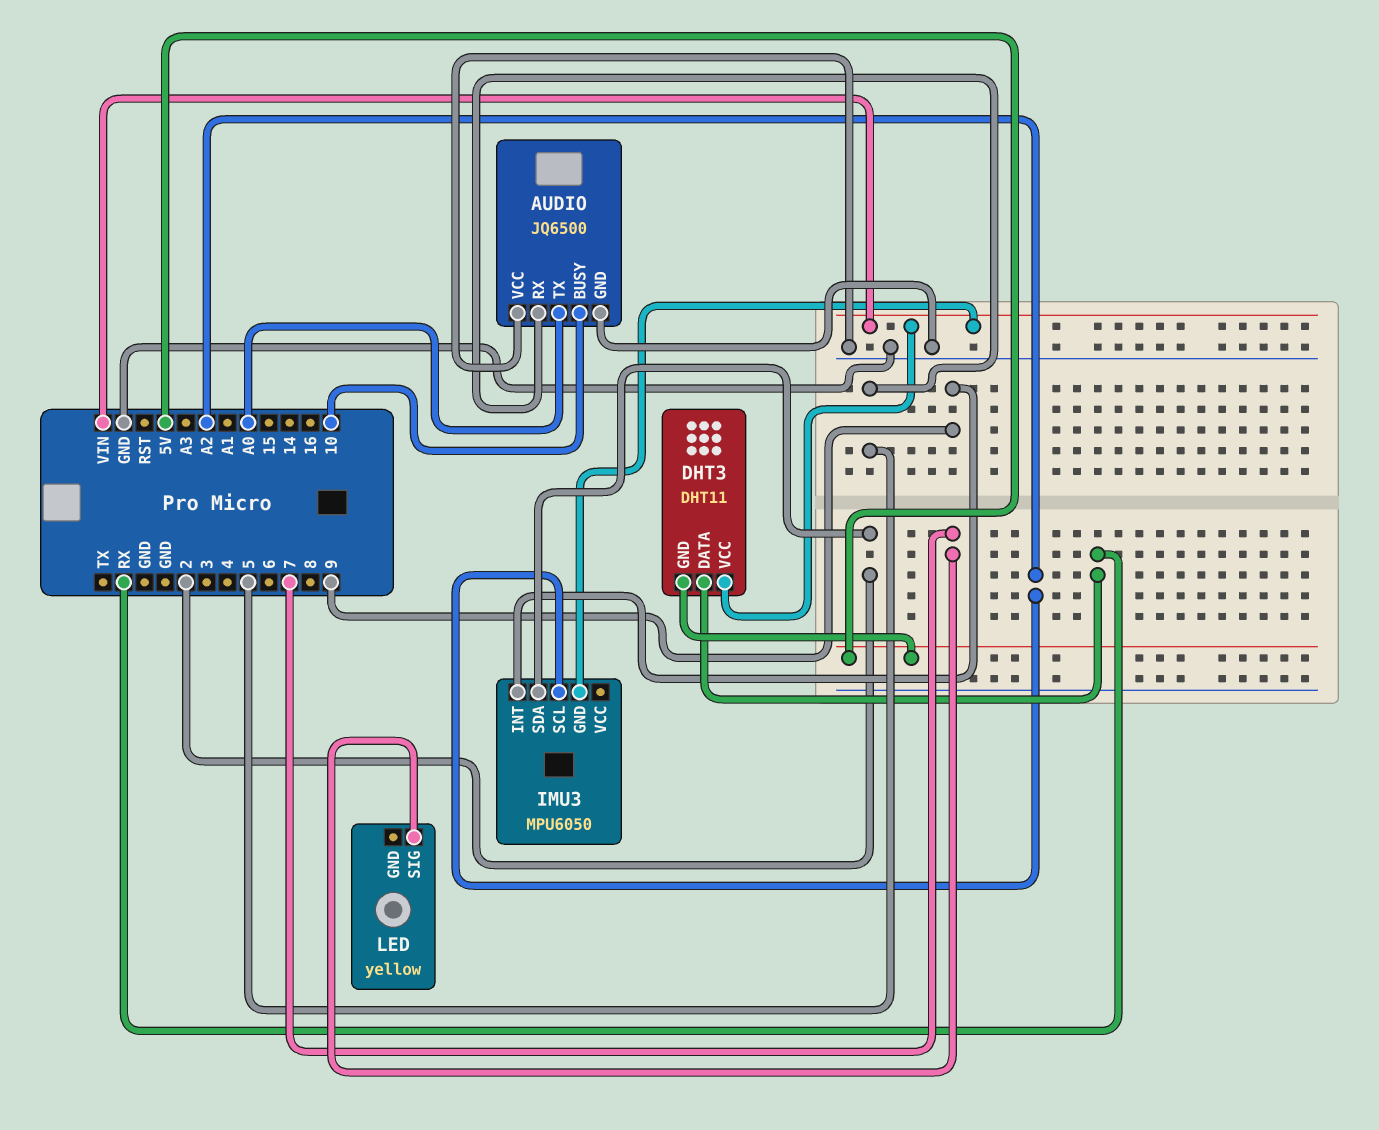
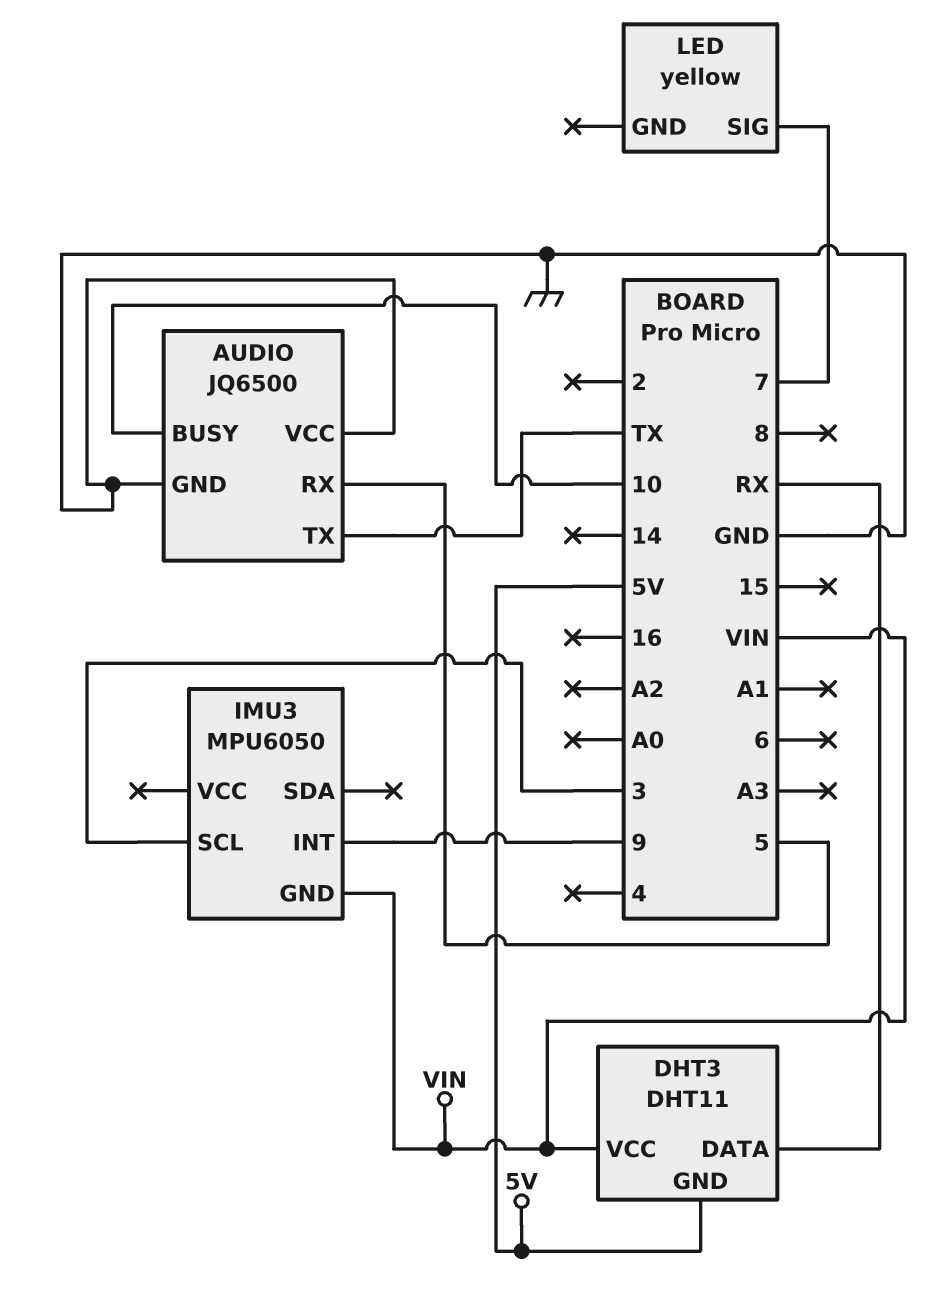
AUDIO pin TX: A0 -> TX
IMU3 pin SCL: A2 -> 3
IMU3 pin SDA: 2 -> none

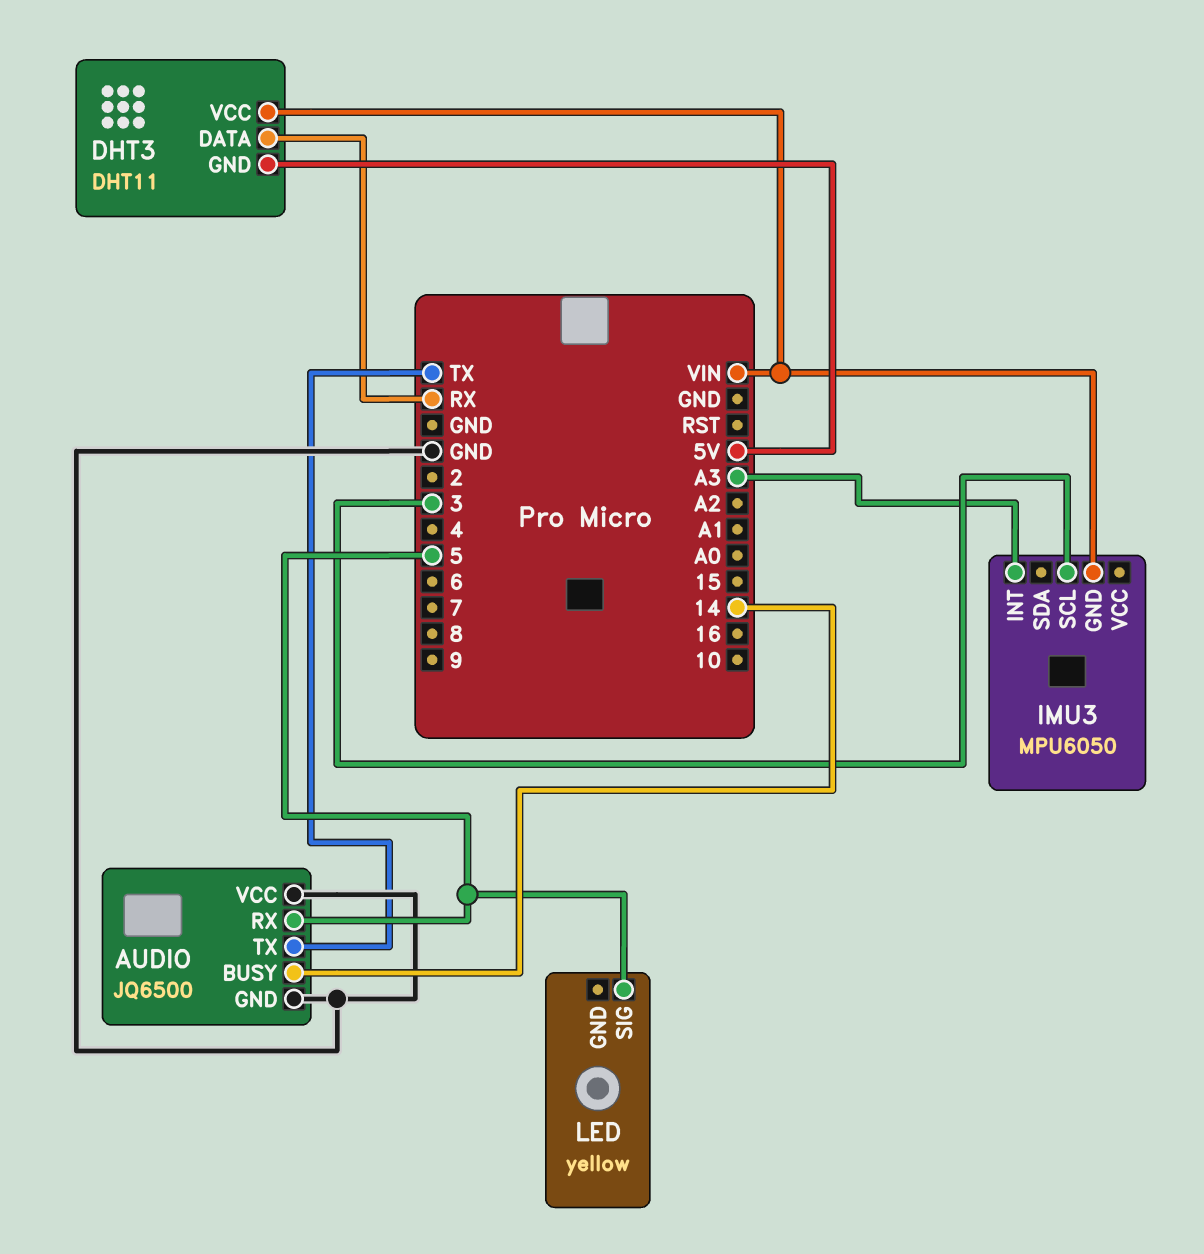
AUDIO pin BUSY: 10 -> 14
IMU3 pin INT: 9 -> A3
LED pin SIG: 7 -> 5

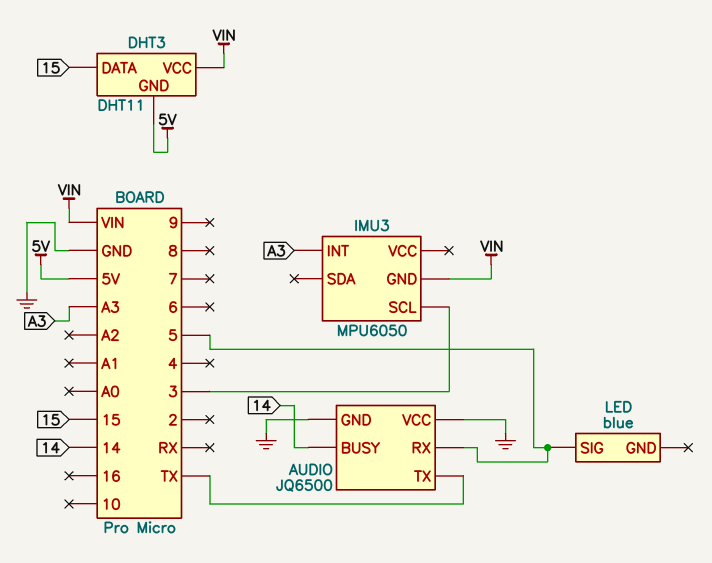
DHT3 pin DATA: RX -> 15
LED: yellow -> blue

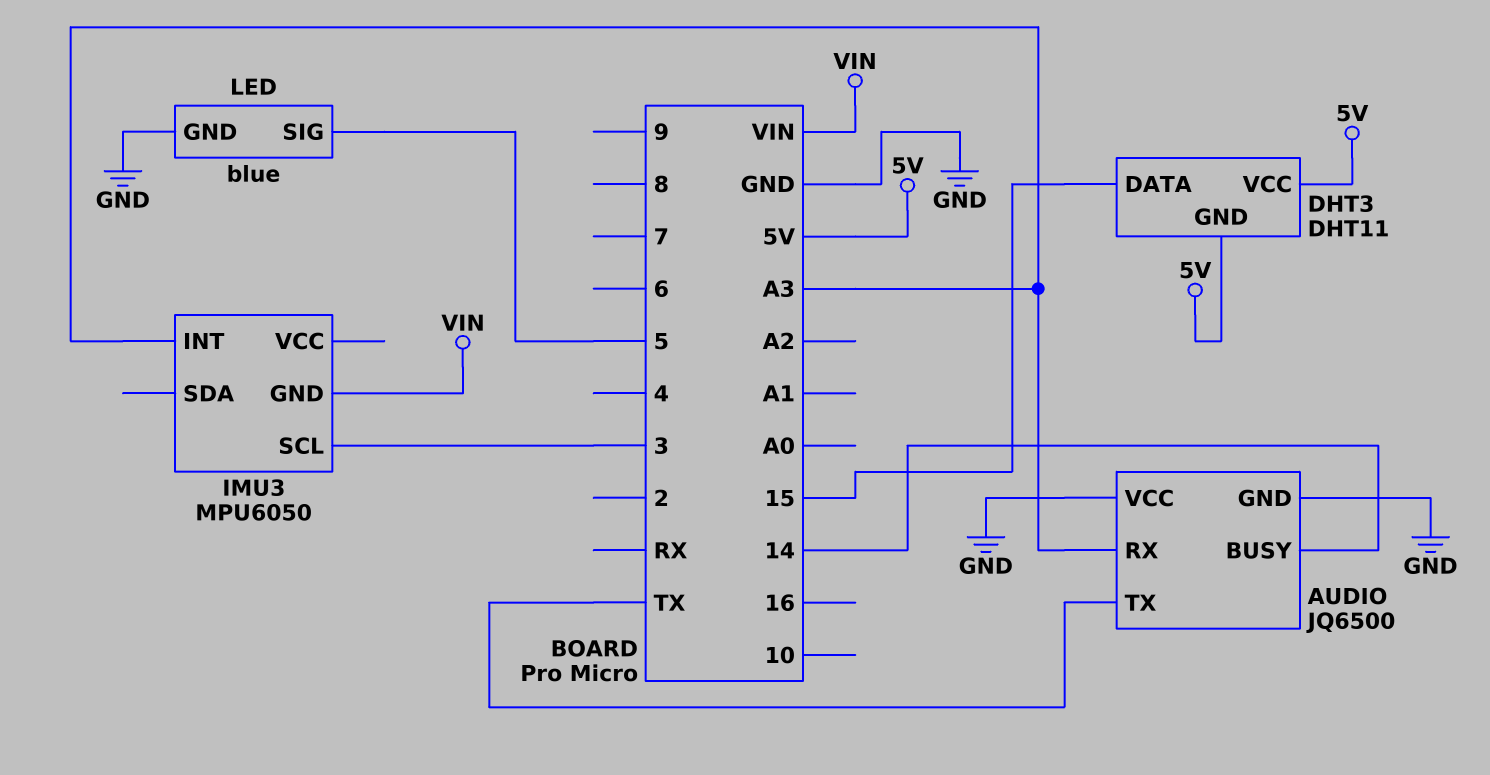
AUDIO pin RX: 5 -> A3
DHT3 pin VCC: VIN -> 5V
LED pin GND: none -> GND

